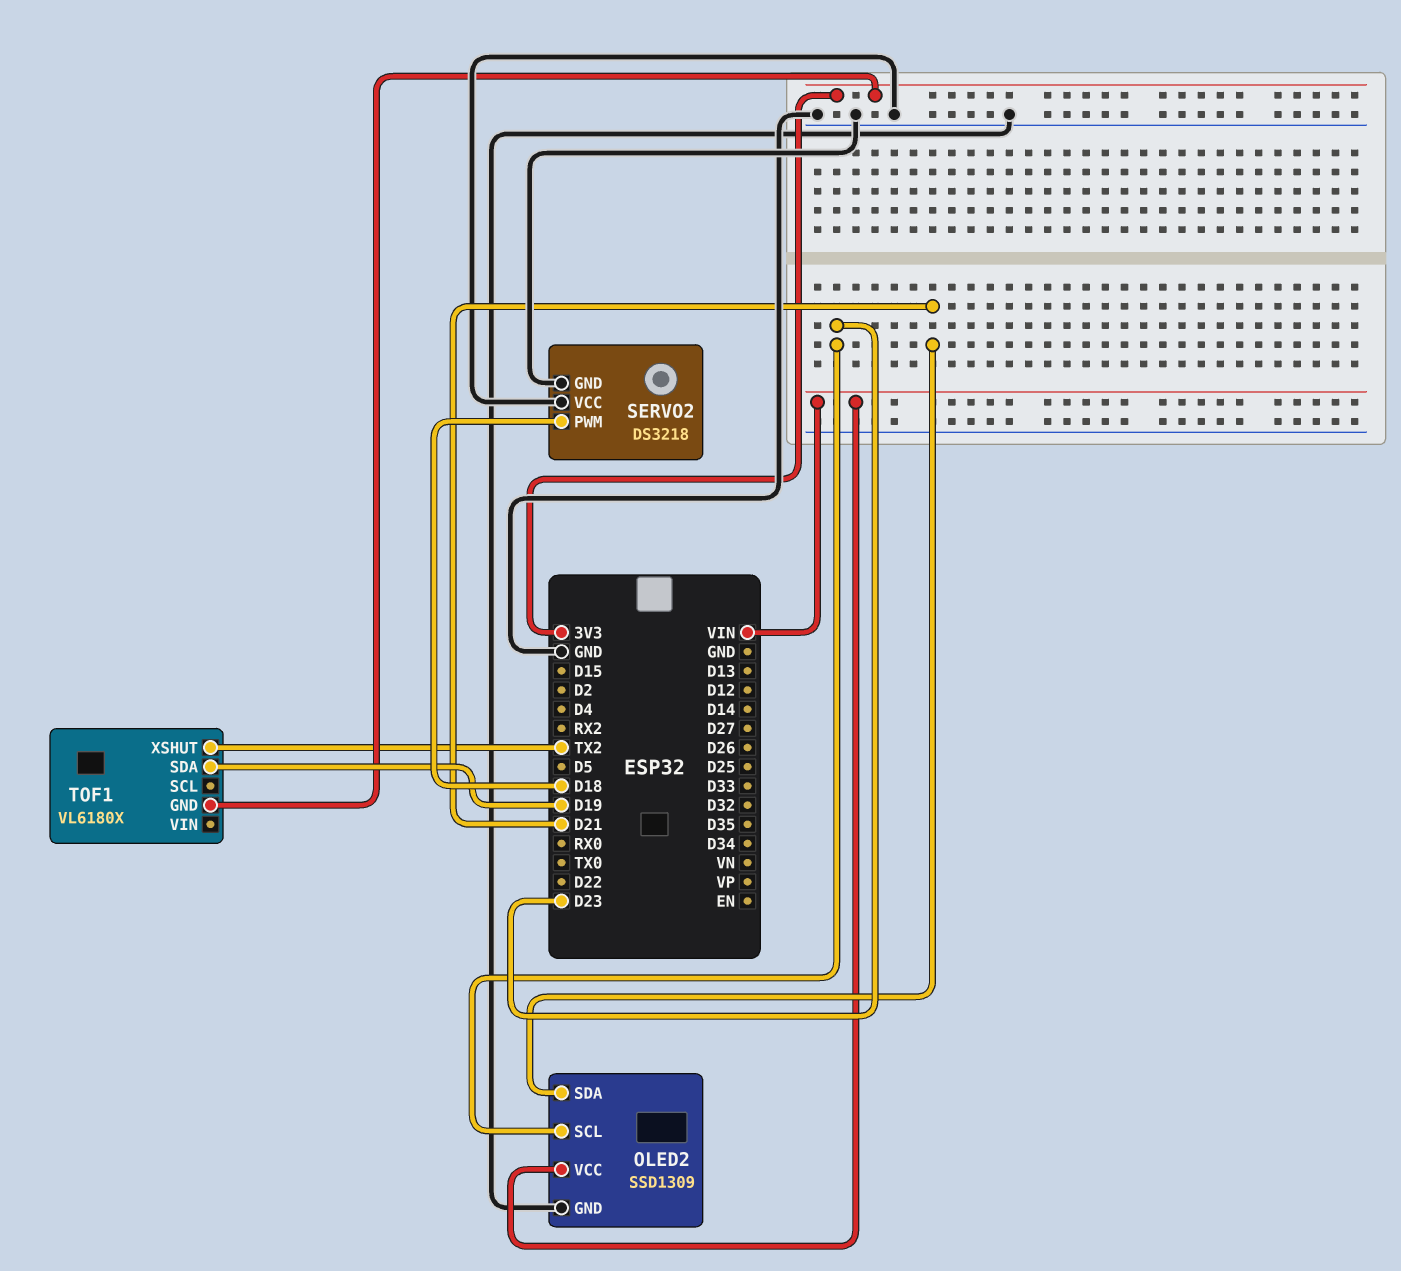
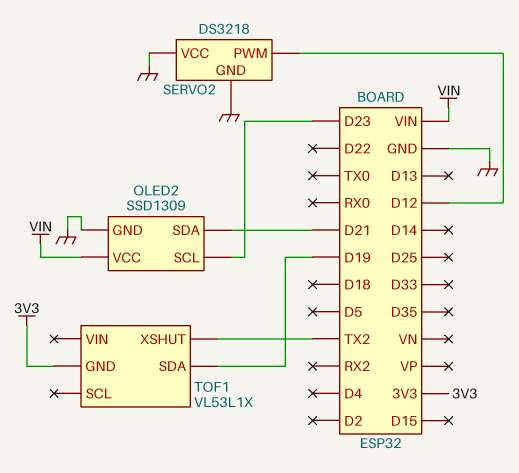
SERVO2 pin PWM: D18 -> D12
TOF1: VL6180X -> VL53L1X

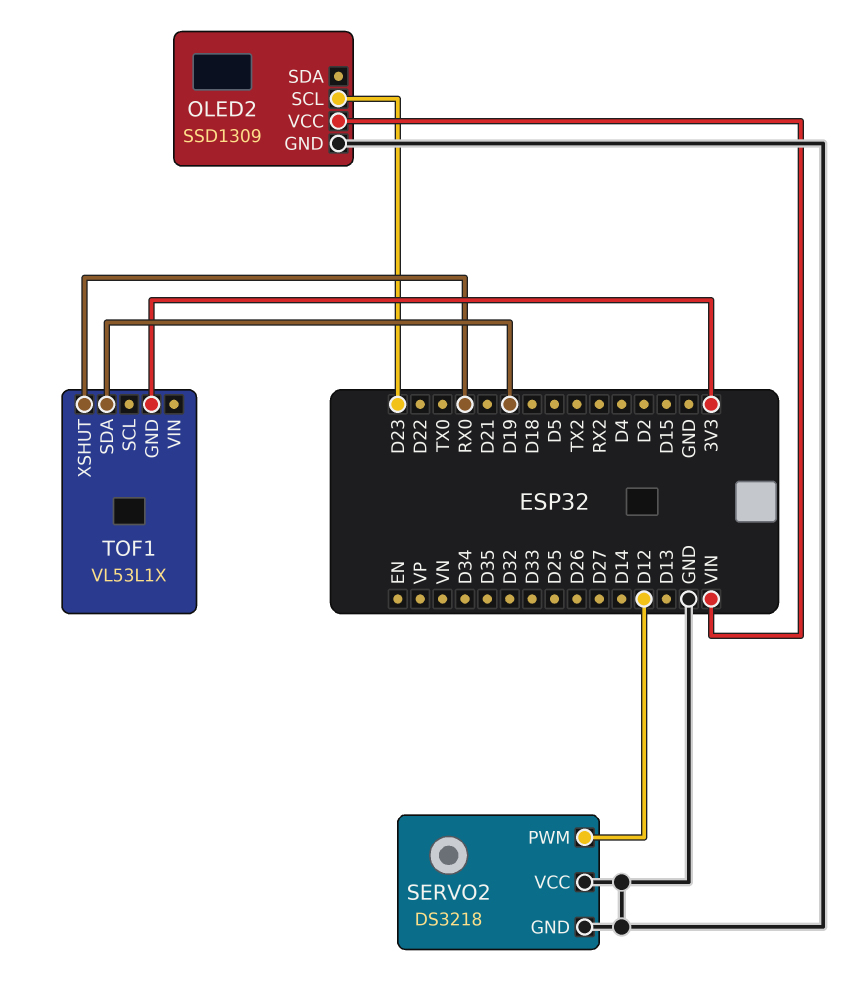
OLED2 pin SDA: D21 -> none
TOF1 pin XSHUT: TX2 -> RX0

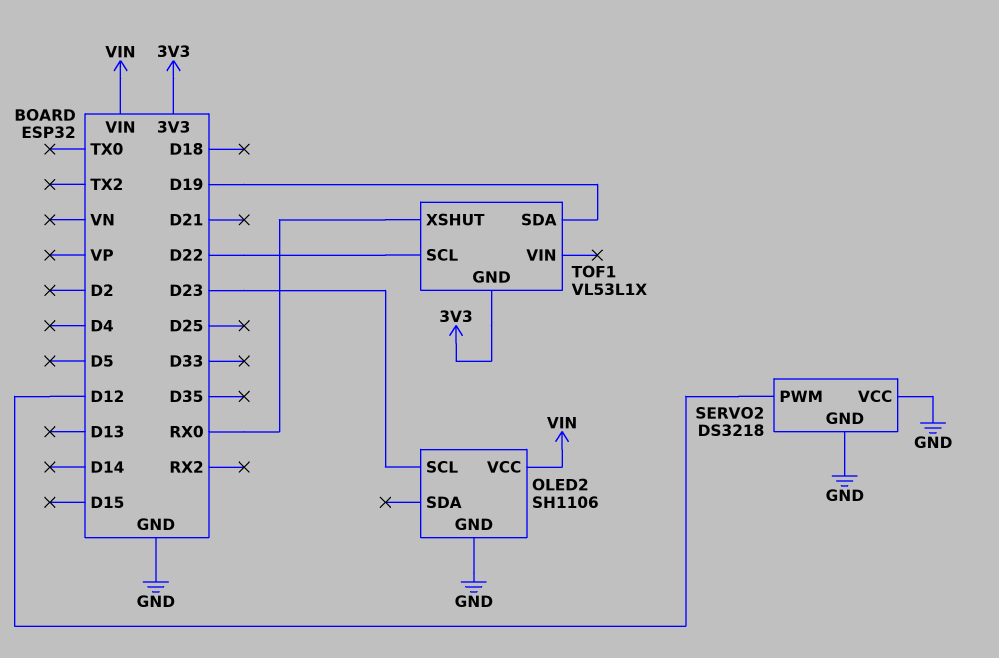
OLED2: SSD1309 -> SH1106
TOF1 pin SCL: none -> D22

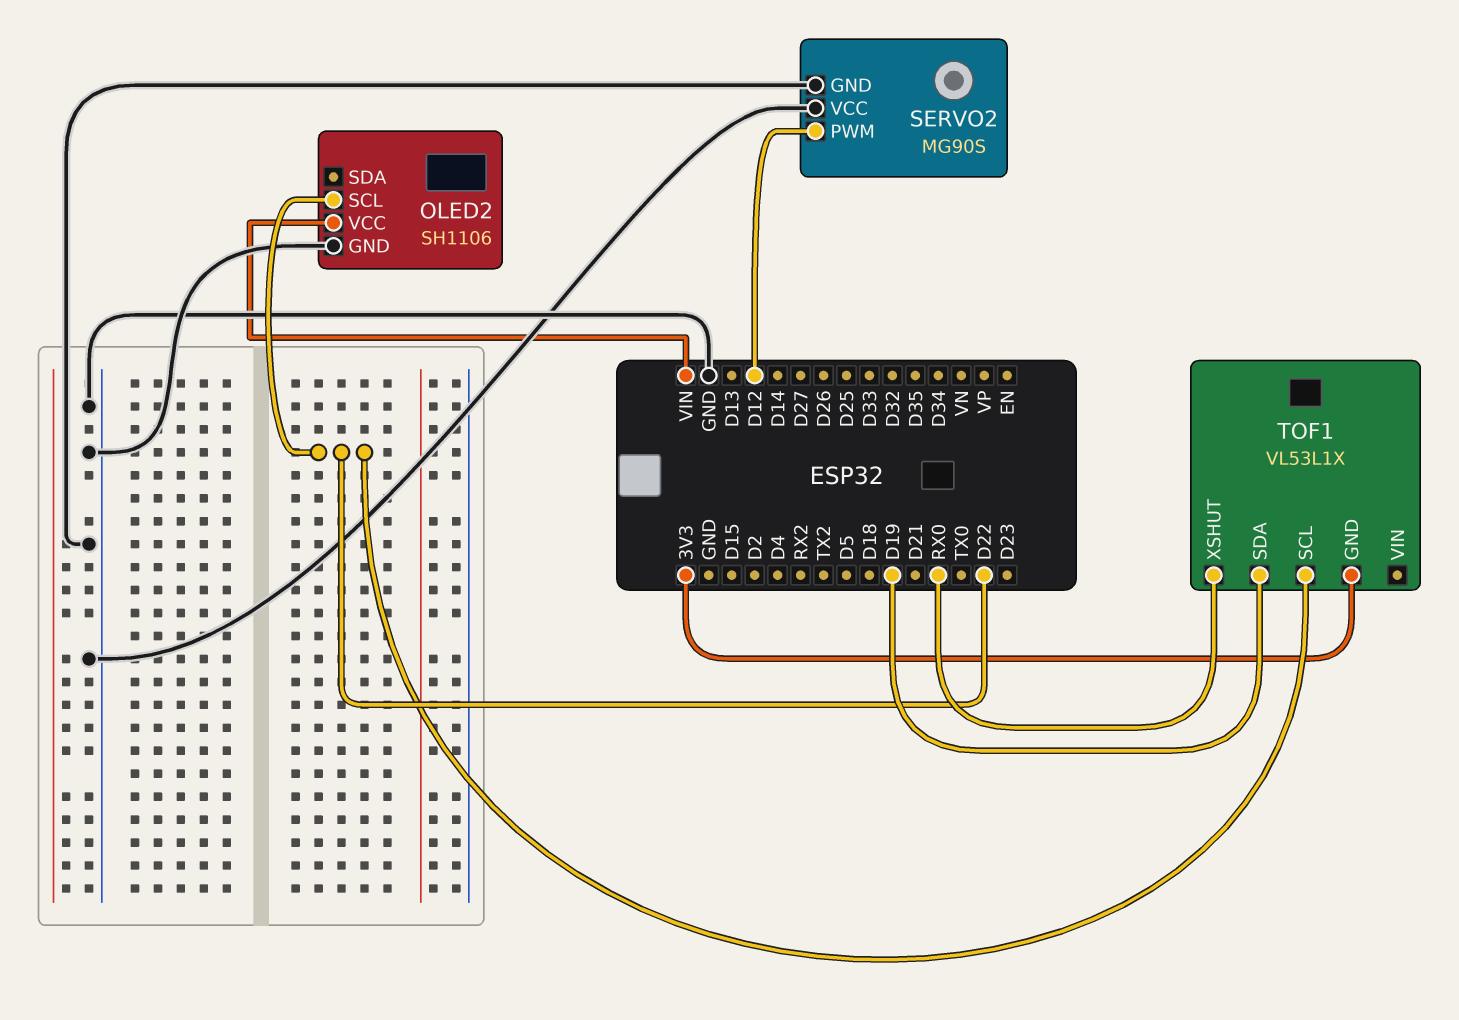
OLED2 pin SCL: D23 -> D22
SERVO2: DS3218 -> MG90S

